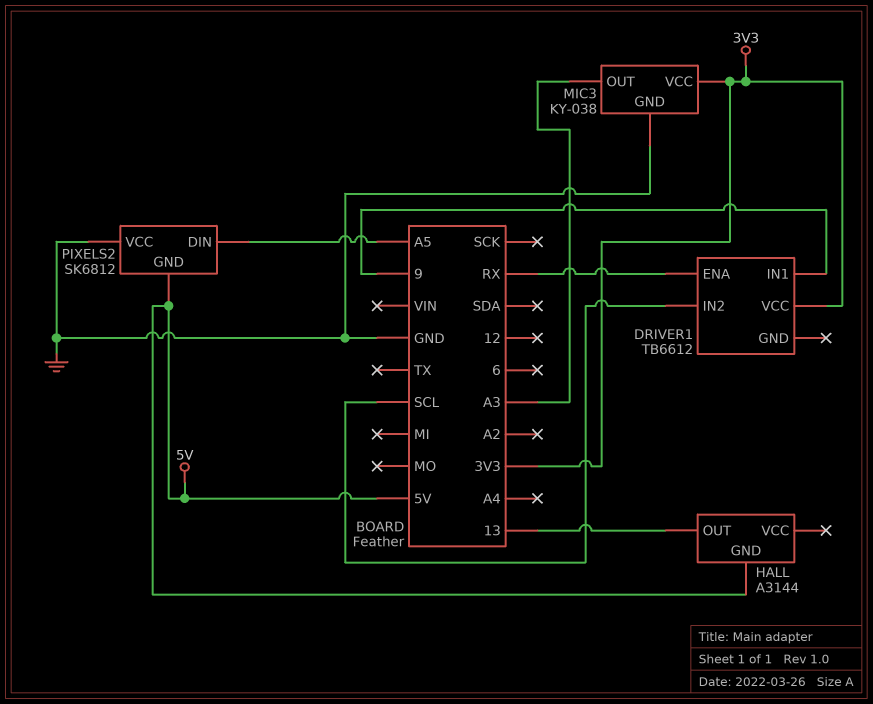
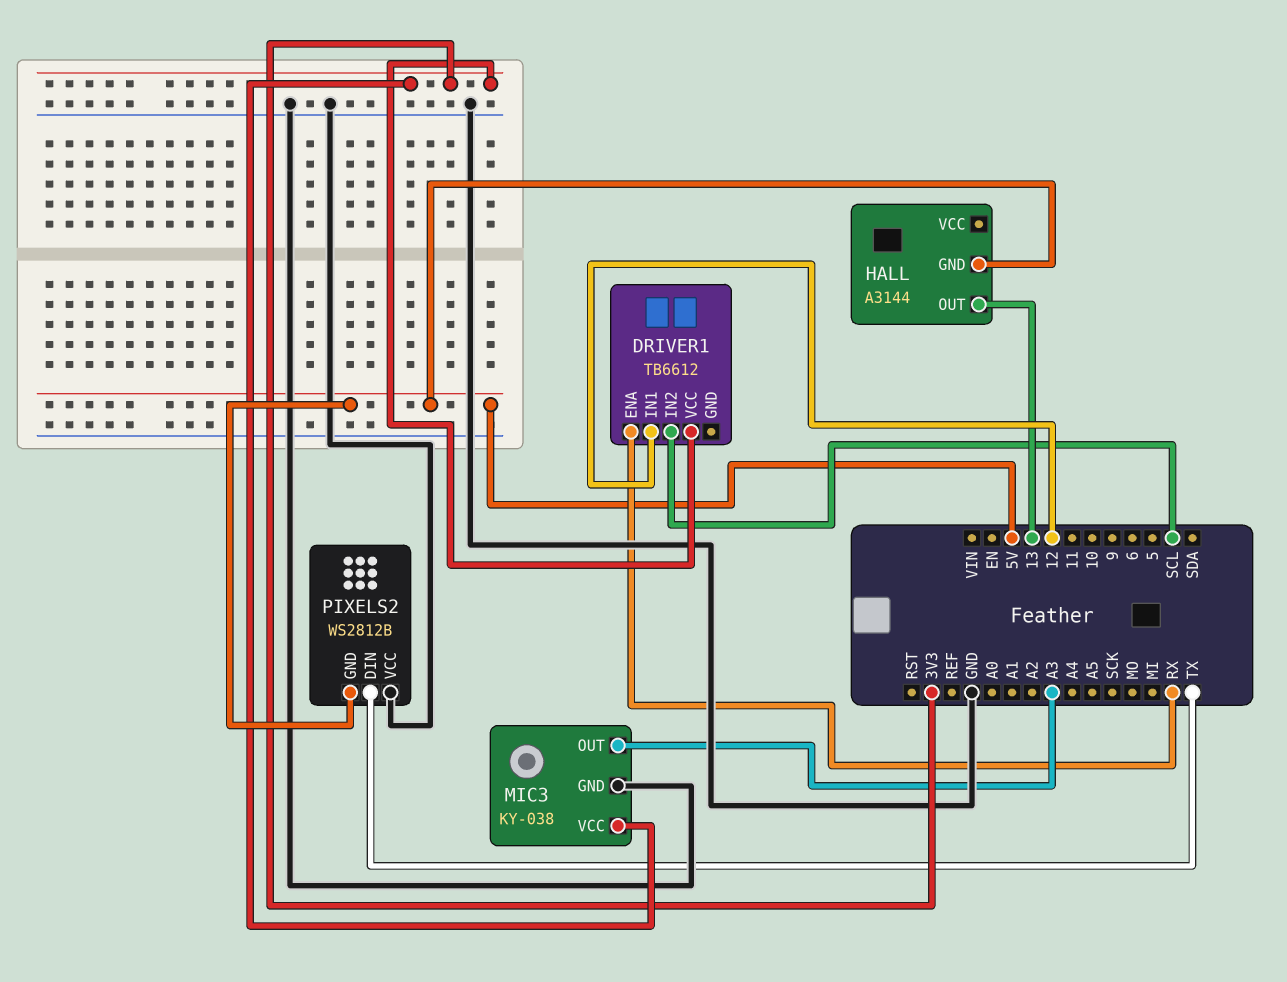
DRIVER1 pin IN1: 9 -> 12
PIXELS2: SK6812 -> WS2812B
PIXELS2 pin DIN: A5 -> TX

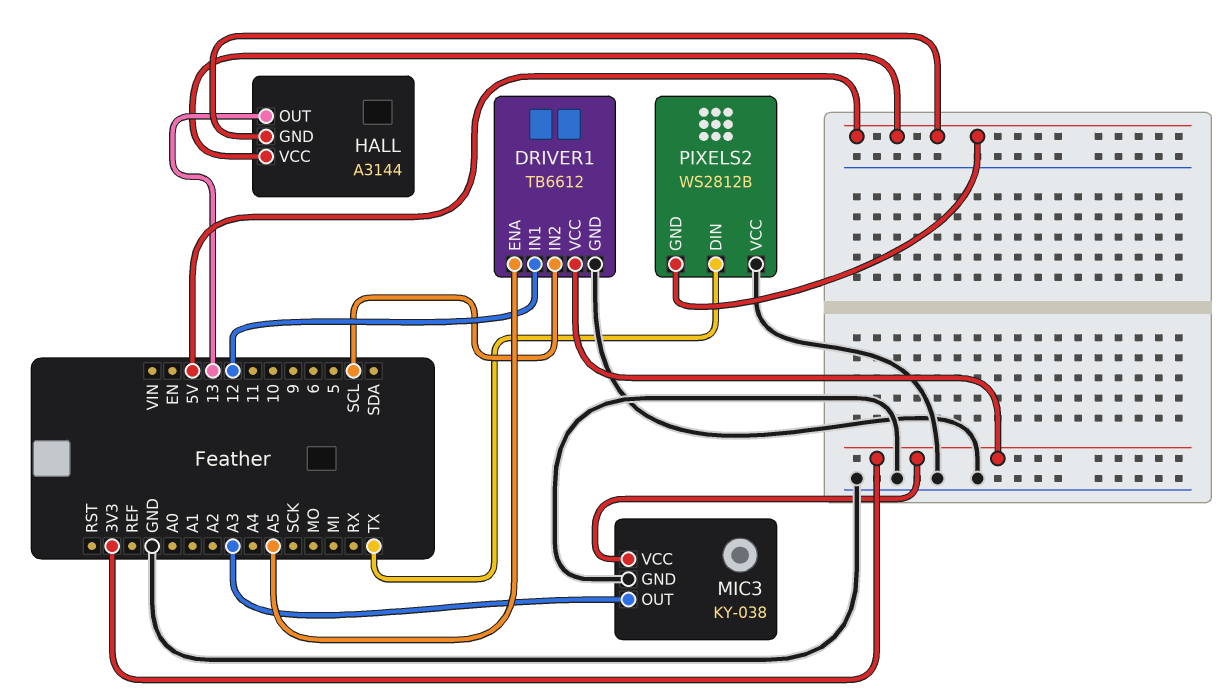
DRIVER1 pin ENA: RX -> A5
DRIVER1 pin GND: none -> GND
HALL pin VCC: none -> 5V

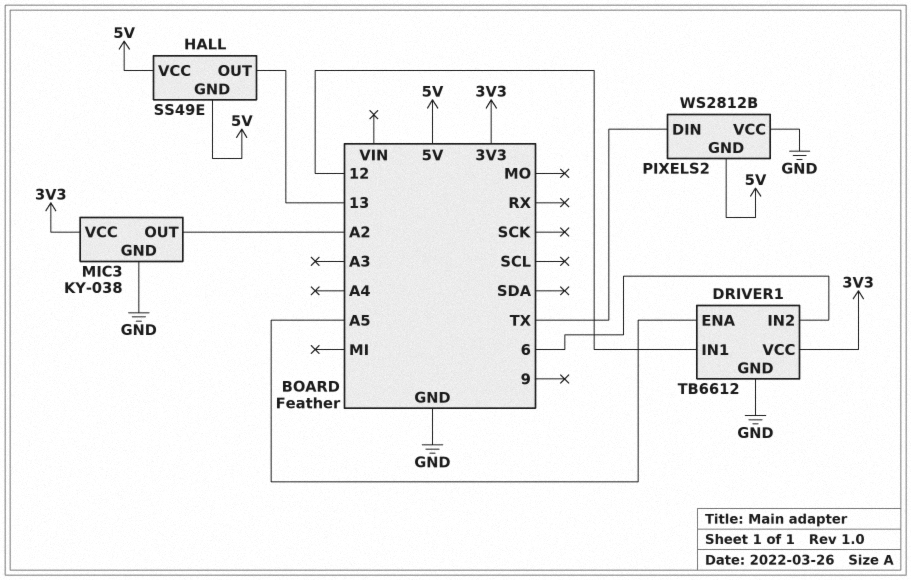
DRIVER1 pin IN2: SCL -> 6
HALL: A3144 -> SS49E
MIC3 pin OUT: A3 -> A2

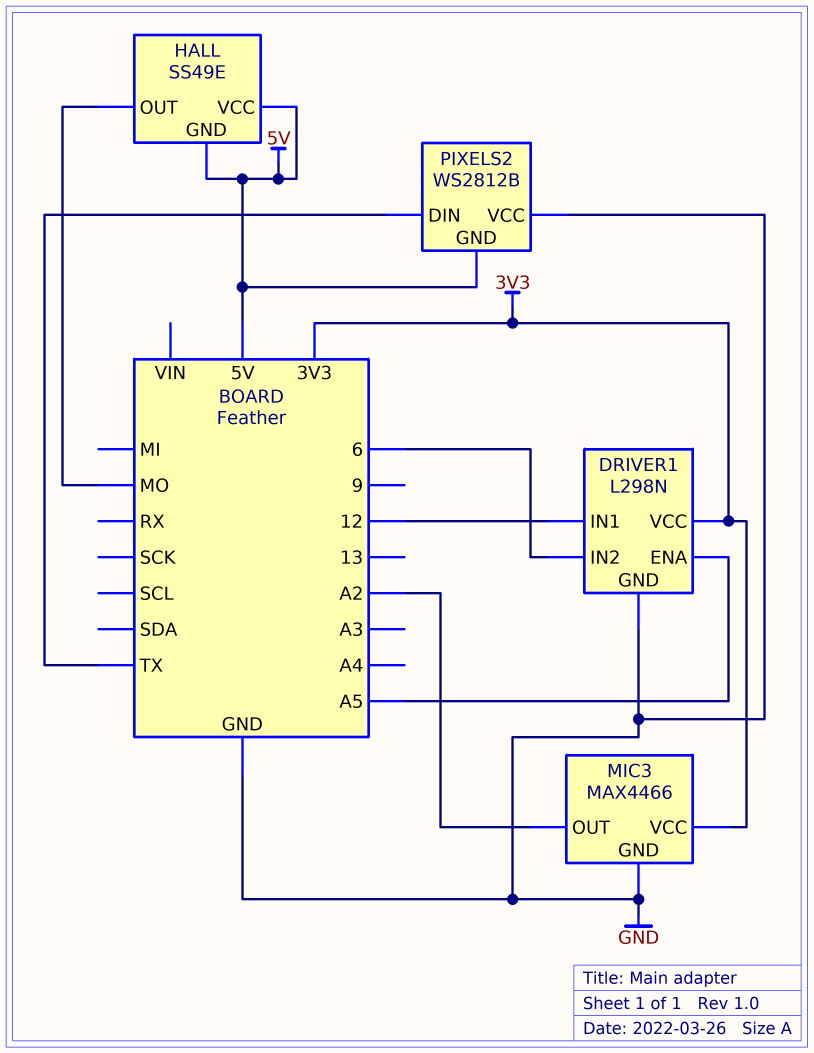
DRIVER1: TB6612 -> L298N
HALL pin OUT: 13 -> MO
MIC3: KY-038 -> MAX4466

